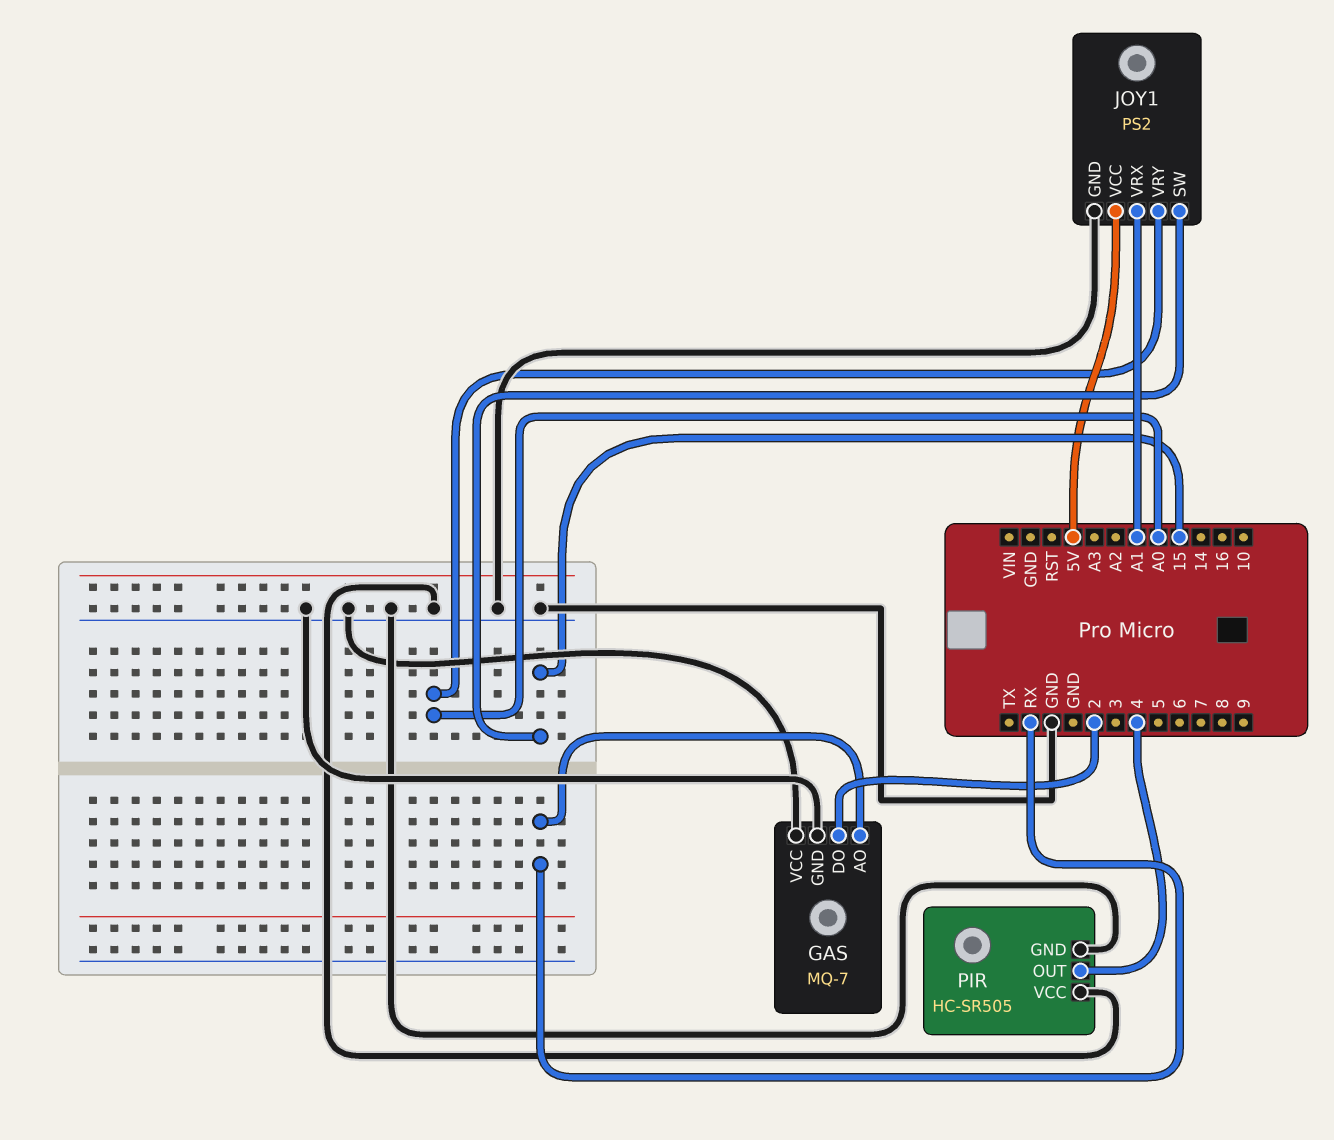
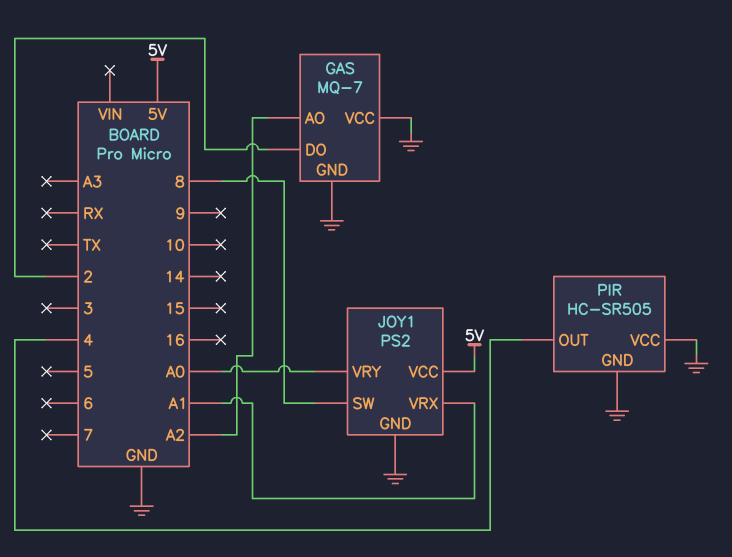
GAS pin AO: RX -> A2
JOY1 pin SW: 15 -> 8

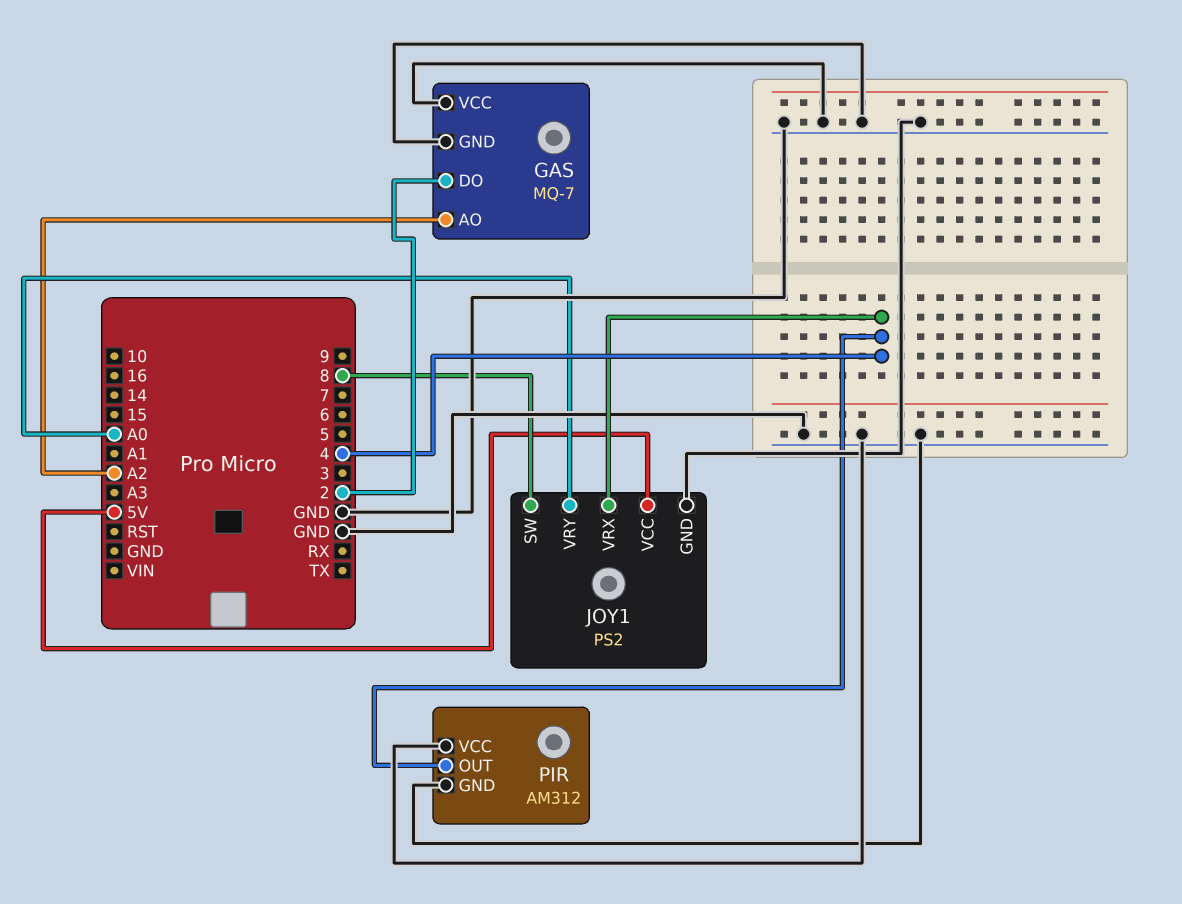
JOY1 pin VRX: A1 -> 4
PIR: HC-SR505 -> AM312

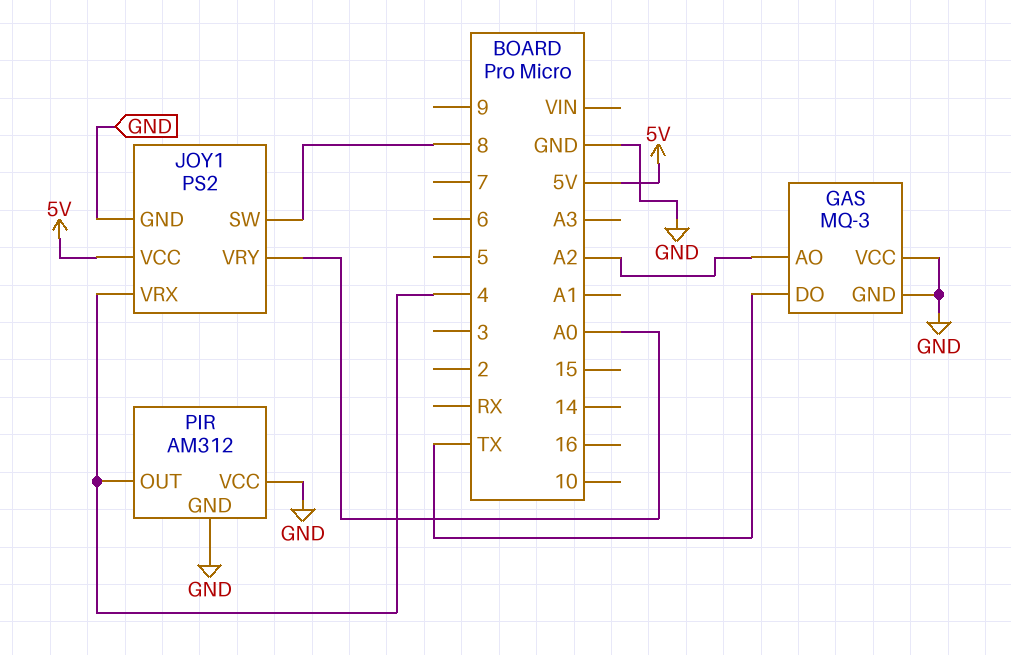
GAS: MQ-7 -> MQ-3
GAS pin DO: 2 -> TX

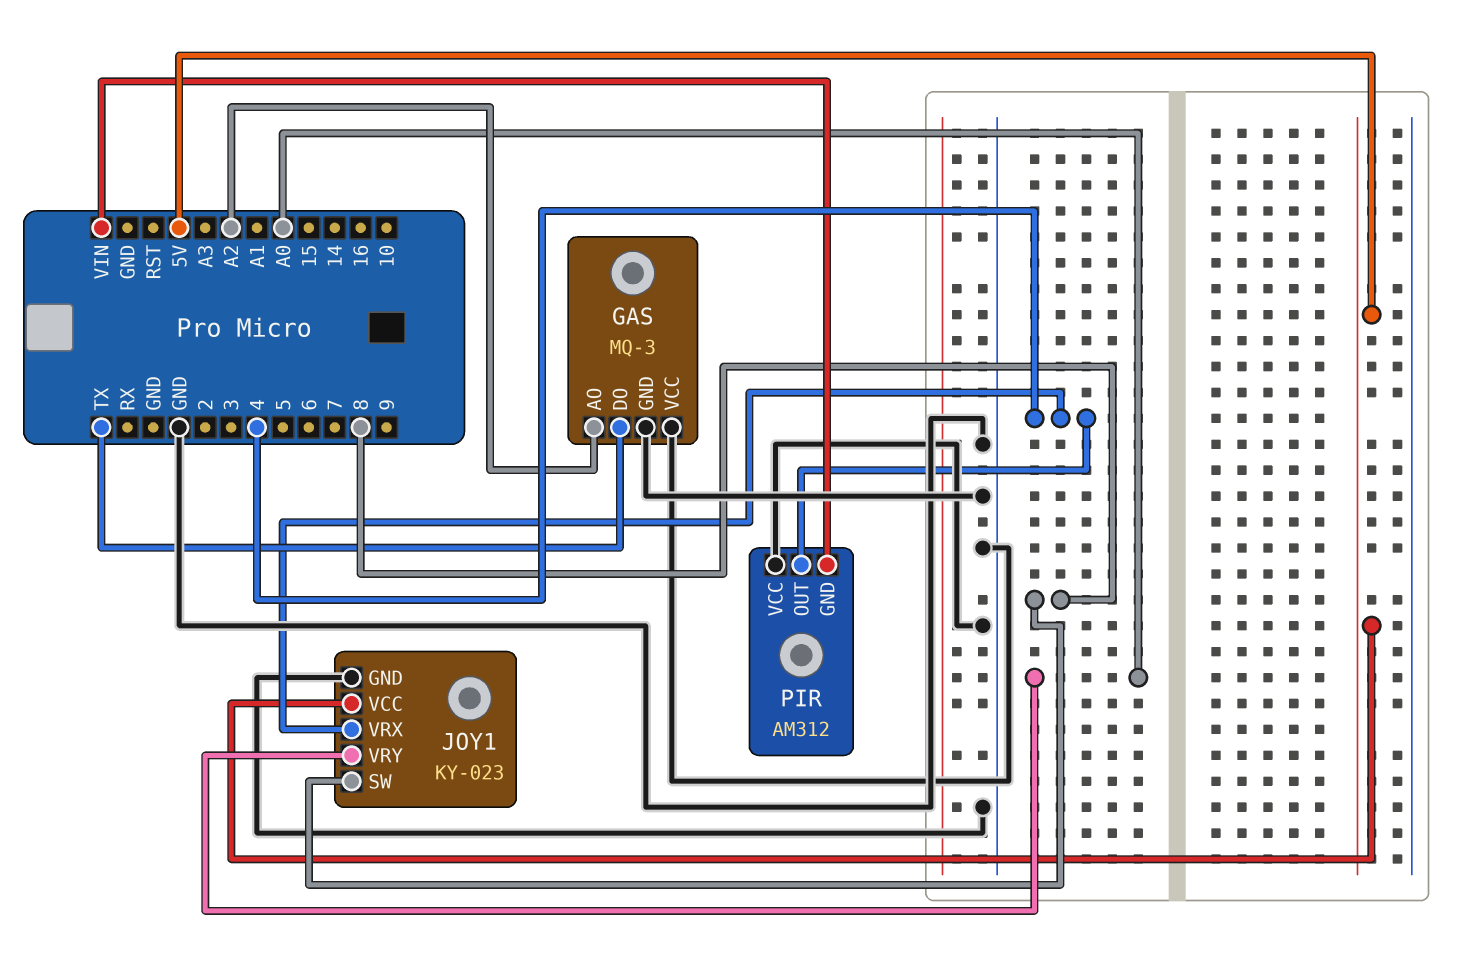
JOY1: PS2 -> KY-023
PIR pin GND: GND -> VIN

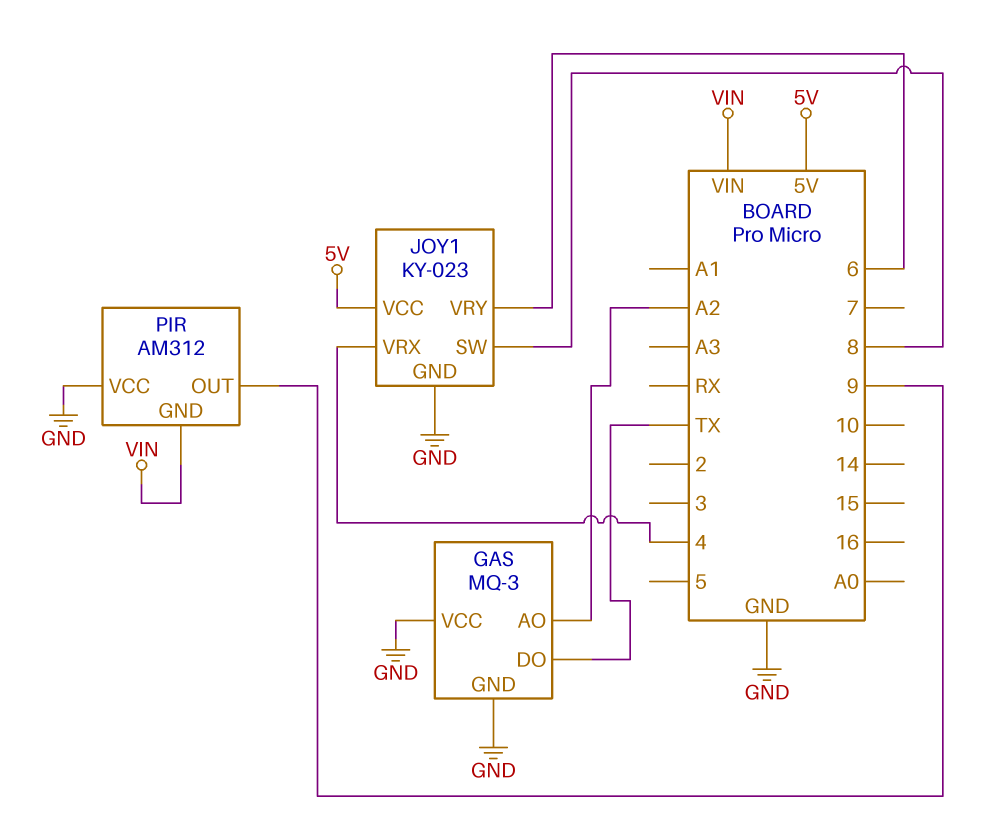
JOY1 pin VRY: A0 -> 6
PIR pin OUT: 4 -> 9

